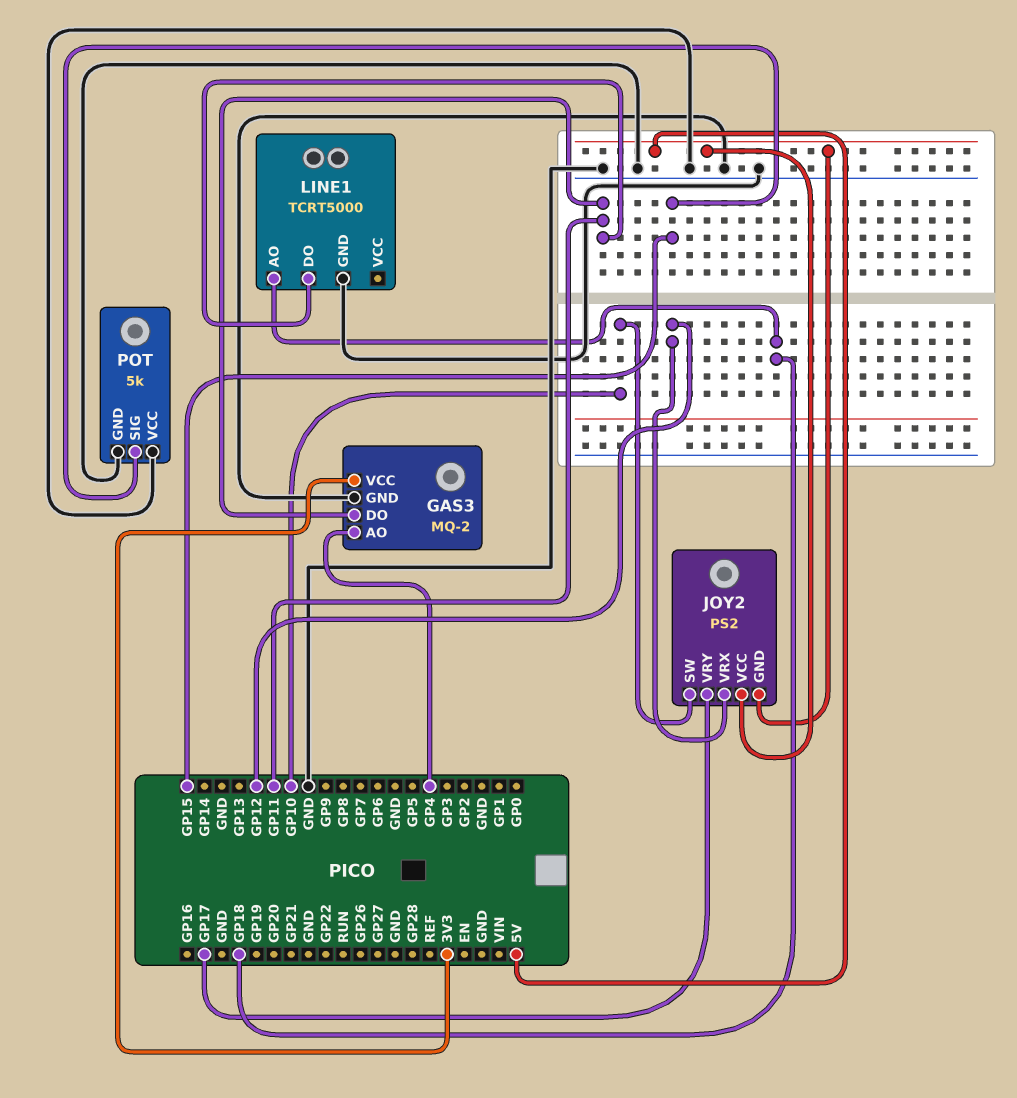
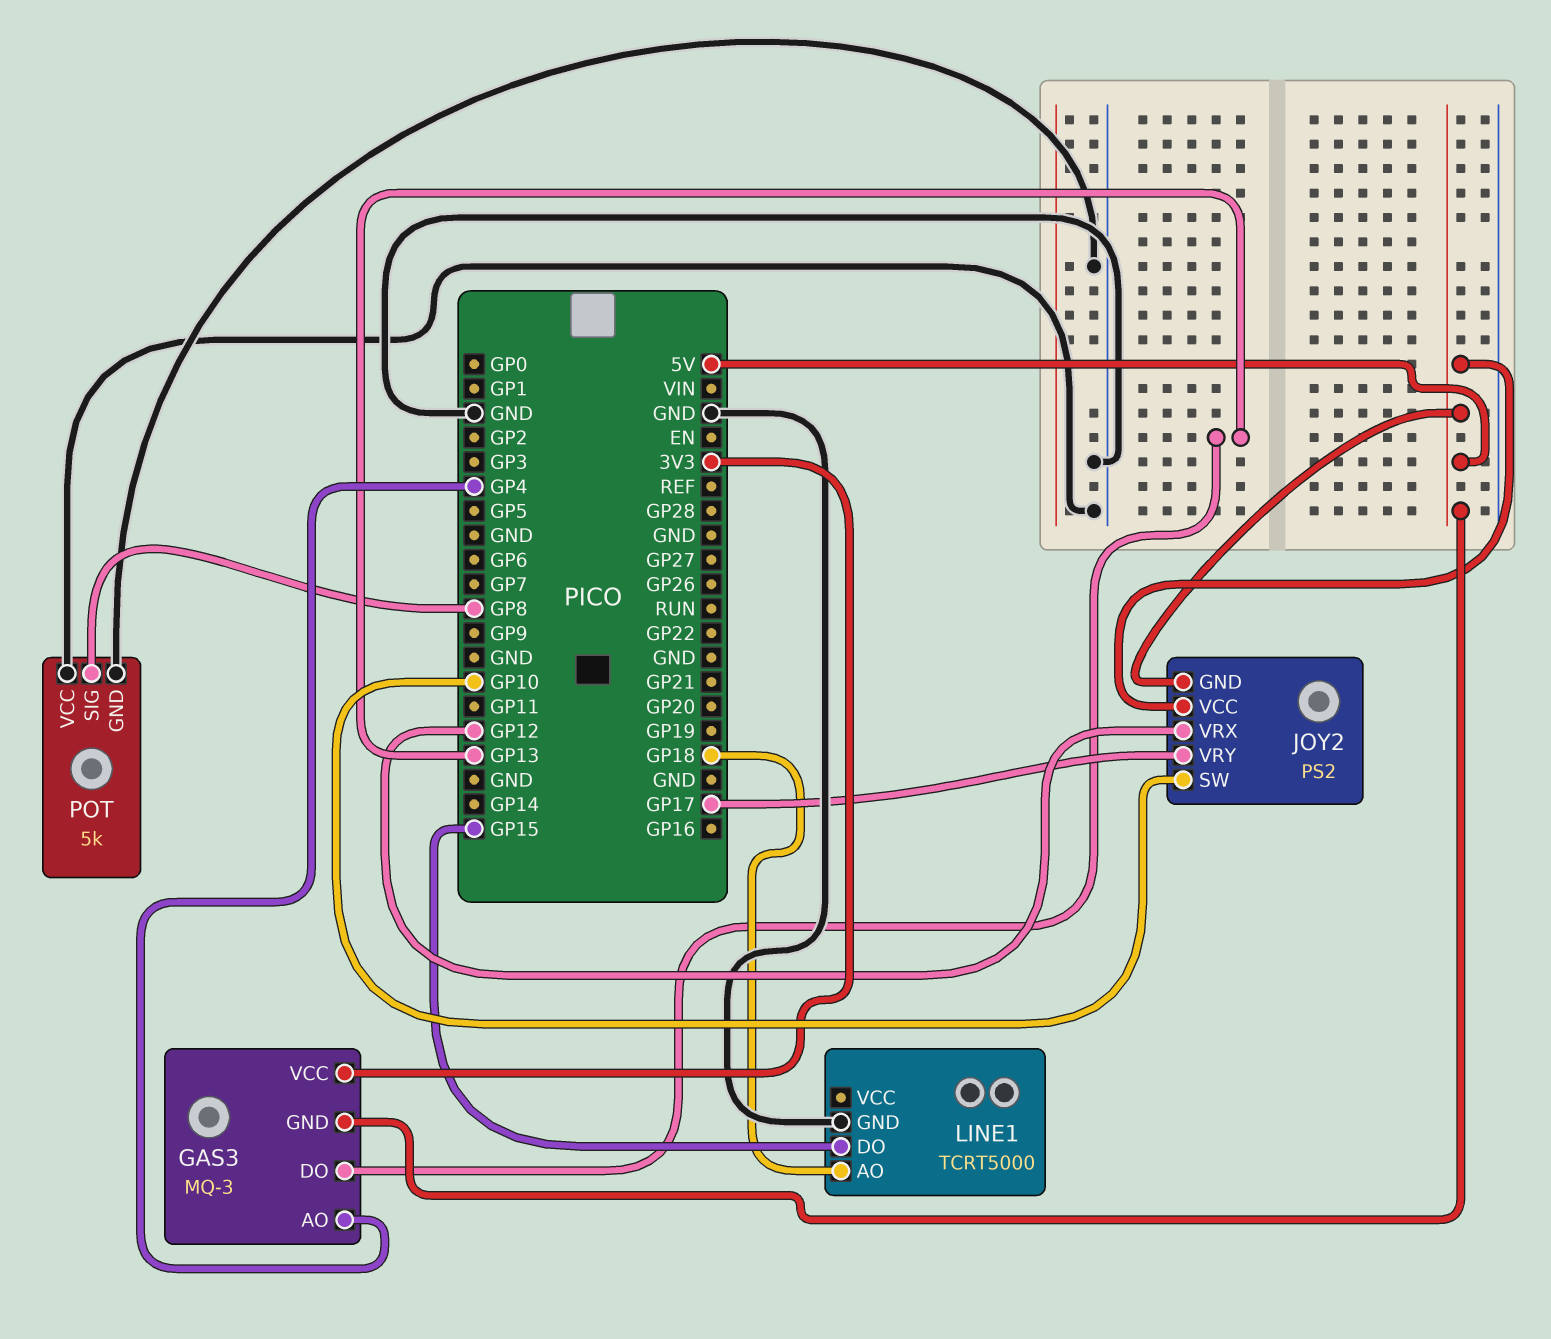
GAS3: MQ-2 -> MQ-3
GAS3 pin DO: GP11 -> GP13
GAS3 pin GND: GND -> 5V
LINE1 pin DO: GP11 -> GP15
POT pin SIG: GP15 -> GP8

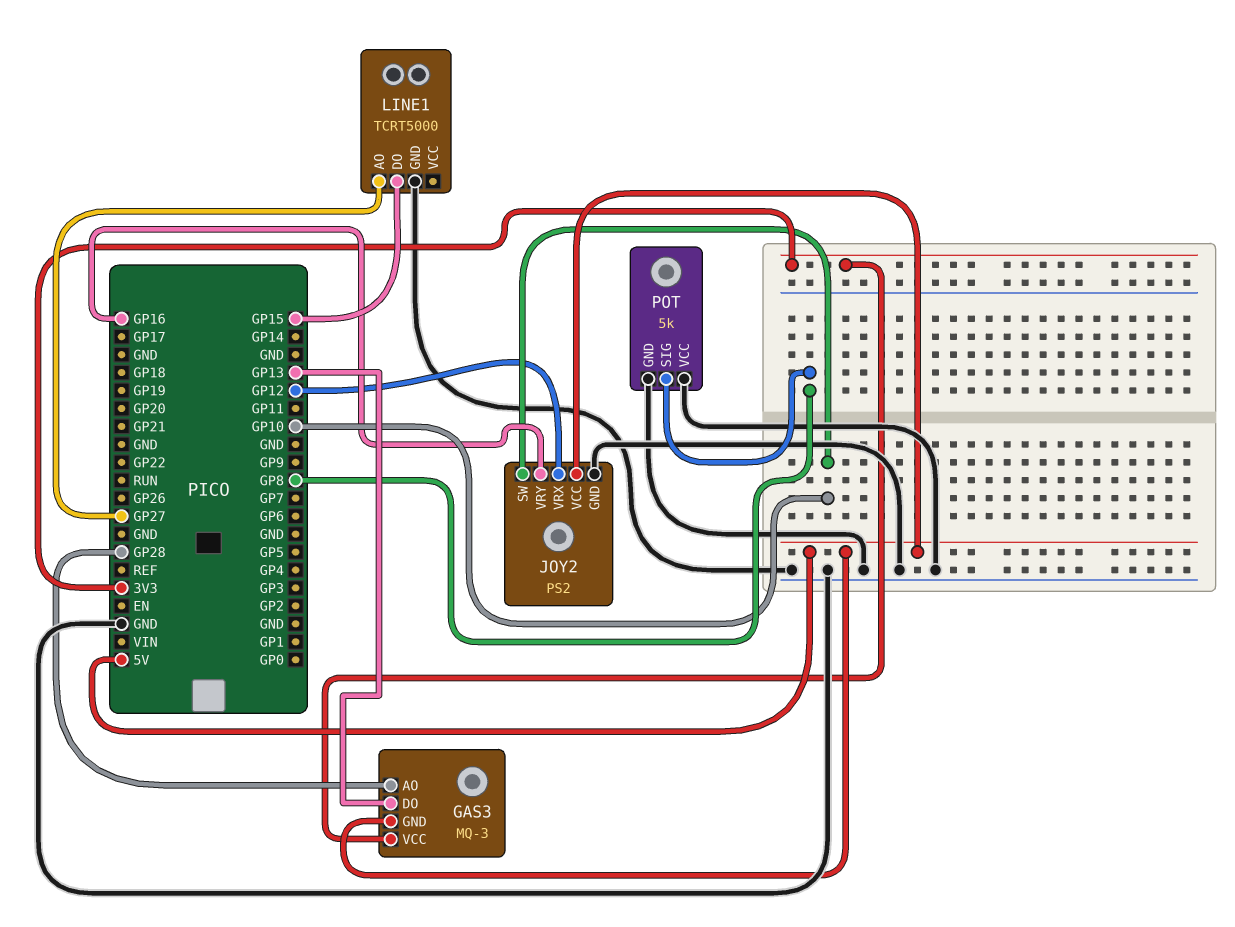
GAS3 pin AO: GP4 -> GP28
JOY2 pin GND: 5V -> GND
JOY2 pin VRY: GP17 -> GP16
LINE1 pin AO: GP18 -> GP27

